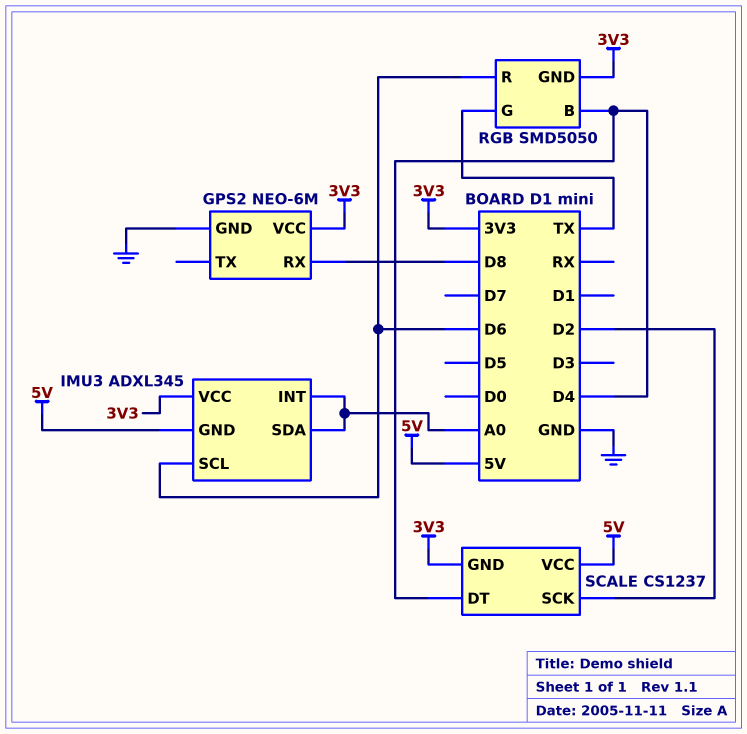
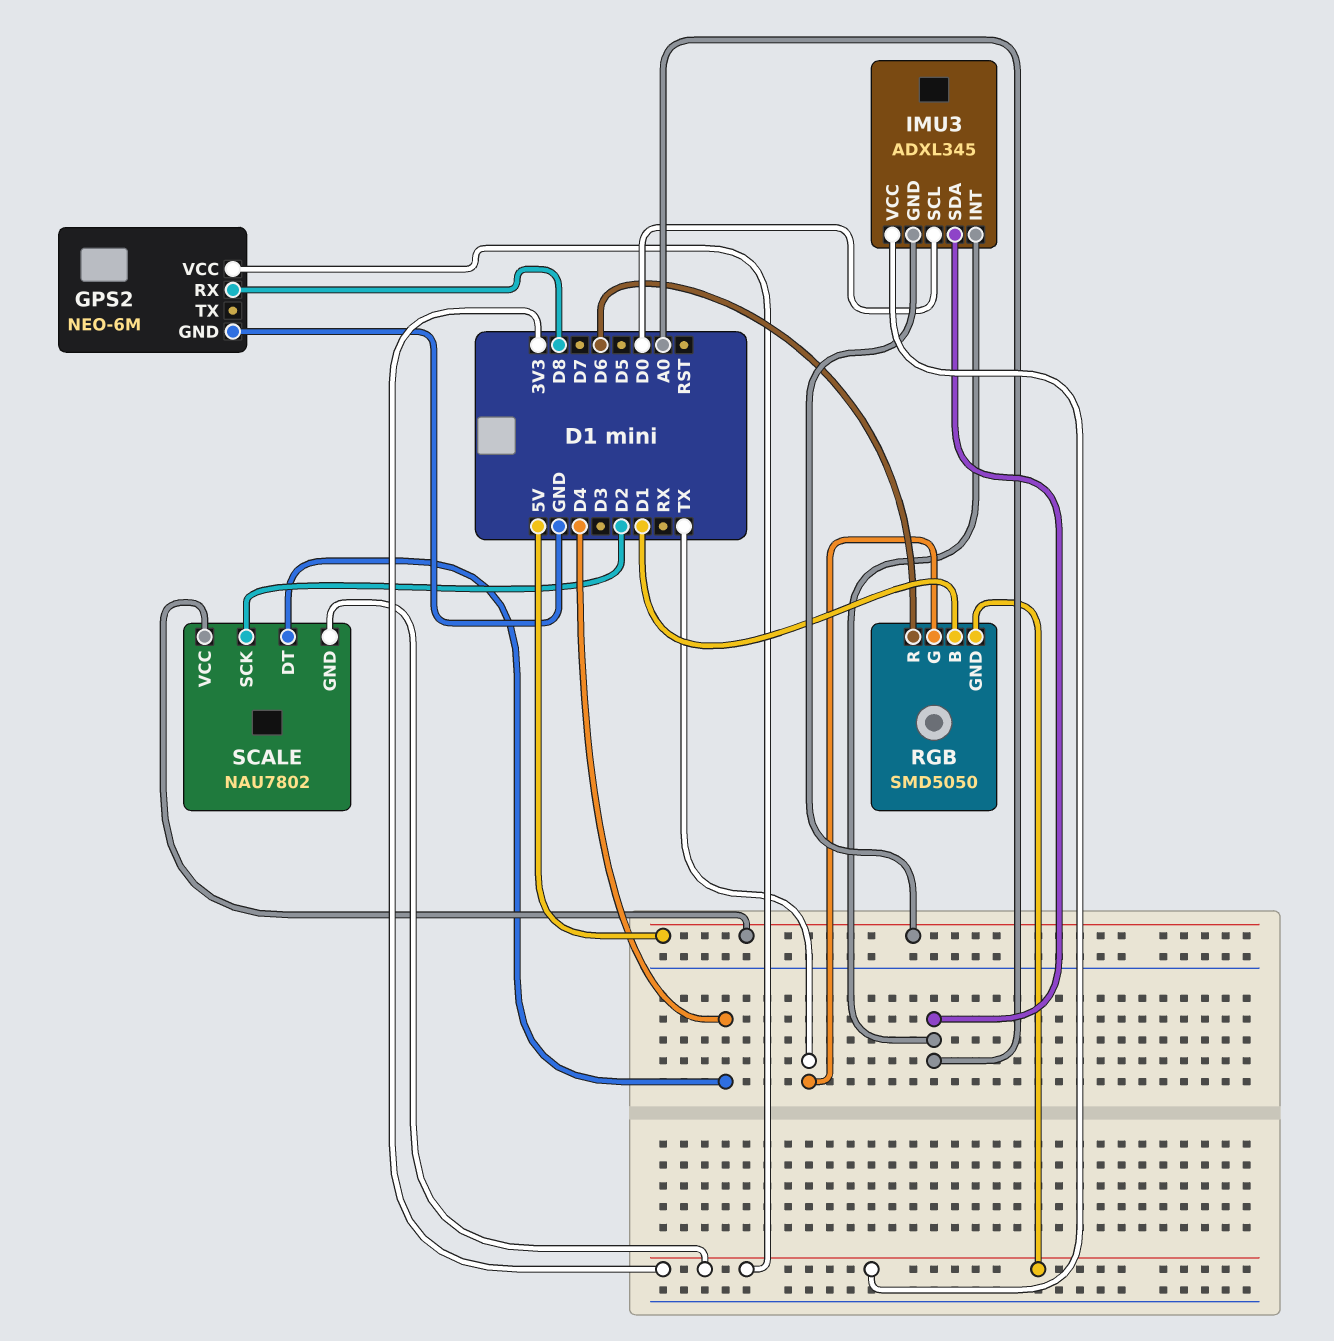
IMU3 pin SCL: D6 -> D0
RGB pin B: D4 -> D1
SCALE: CS1237 -> NAU7802

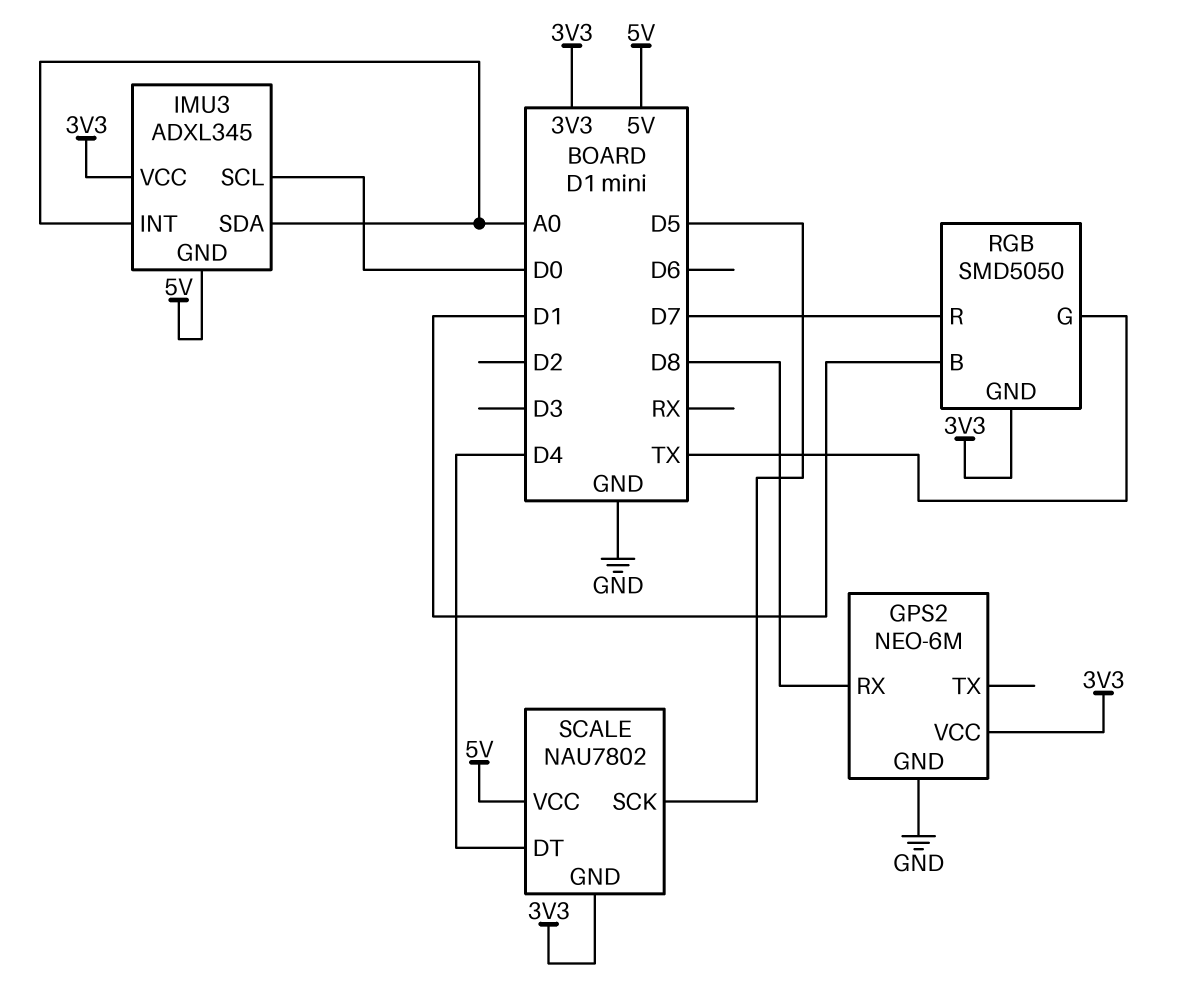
RGB pin R: D6 -> D7
SCALE pin SCK: D2 -> D5

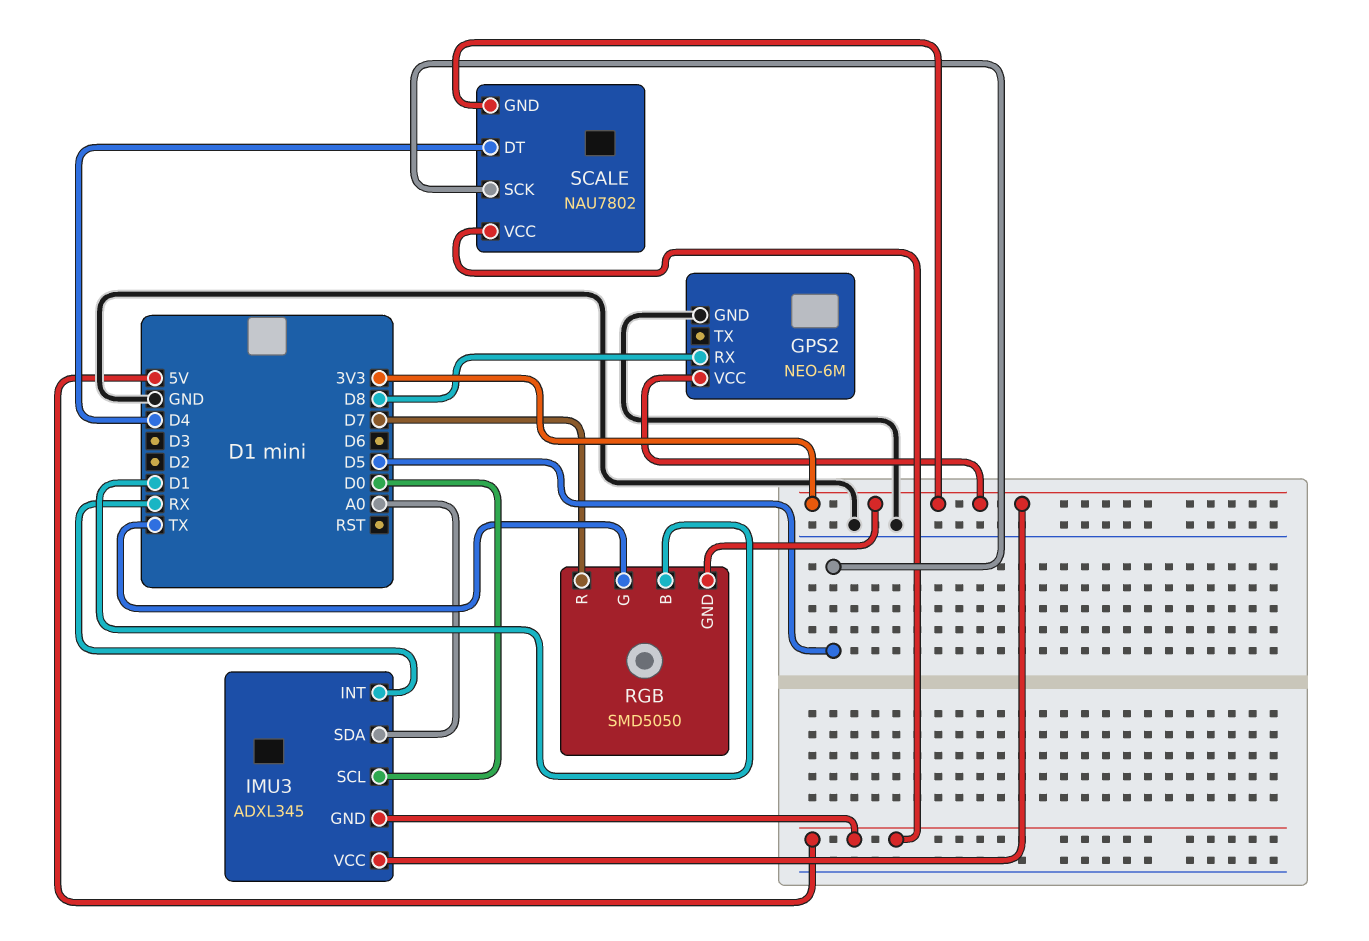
IMU3 pin INT: A0 -> RX

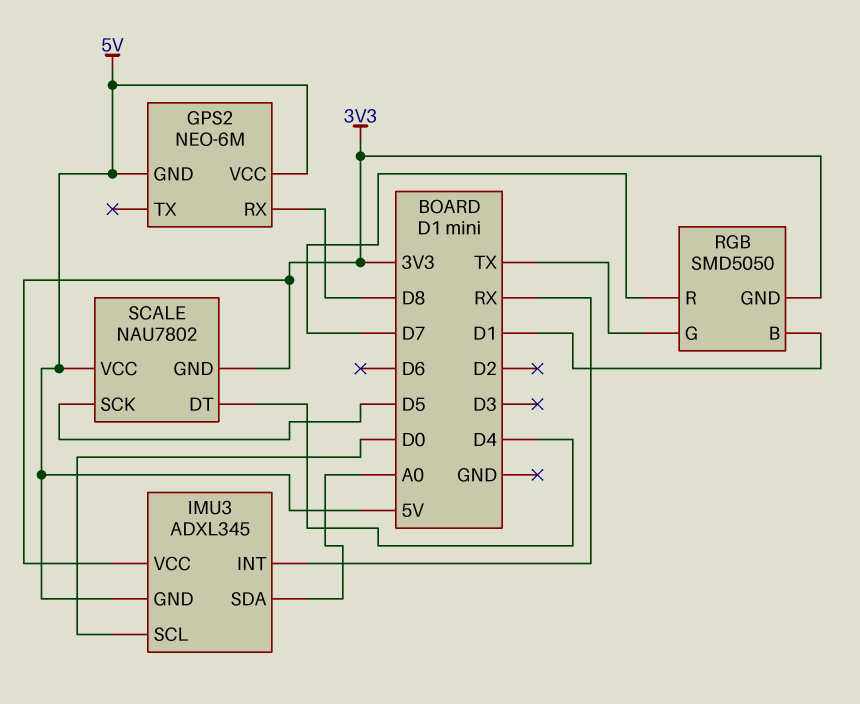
GPS2 pin GND: GND -> 5V
GPS2 pin VCC: 3V3 -> 5V

